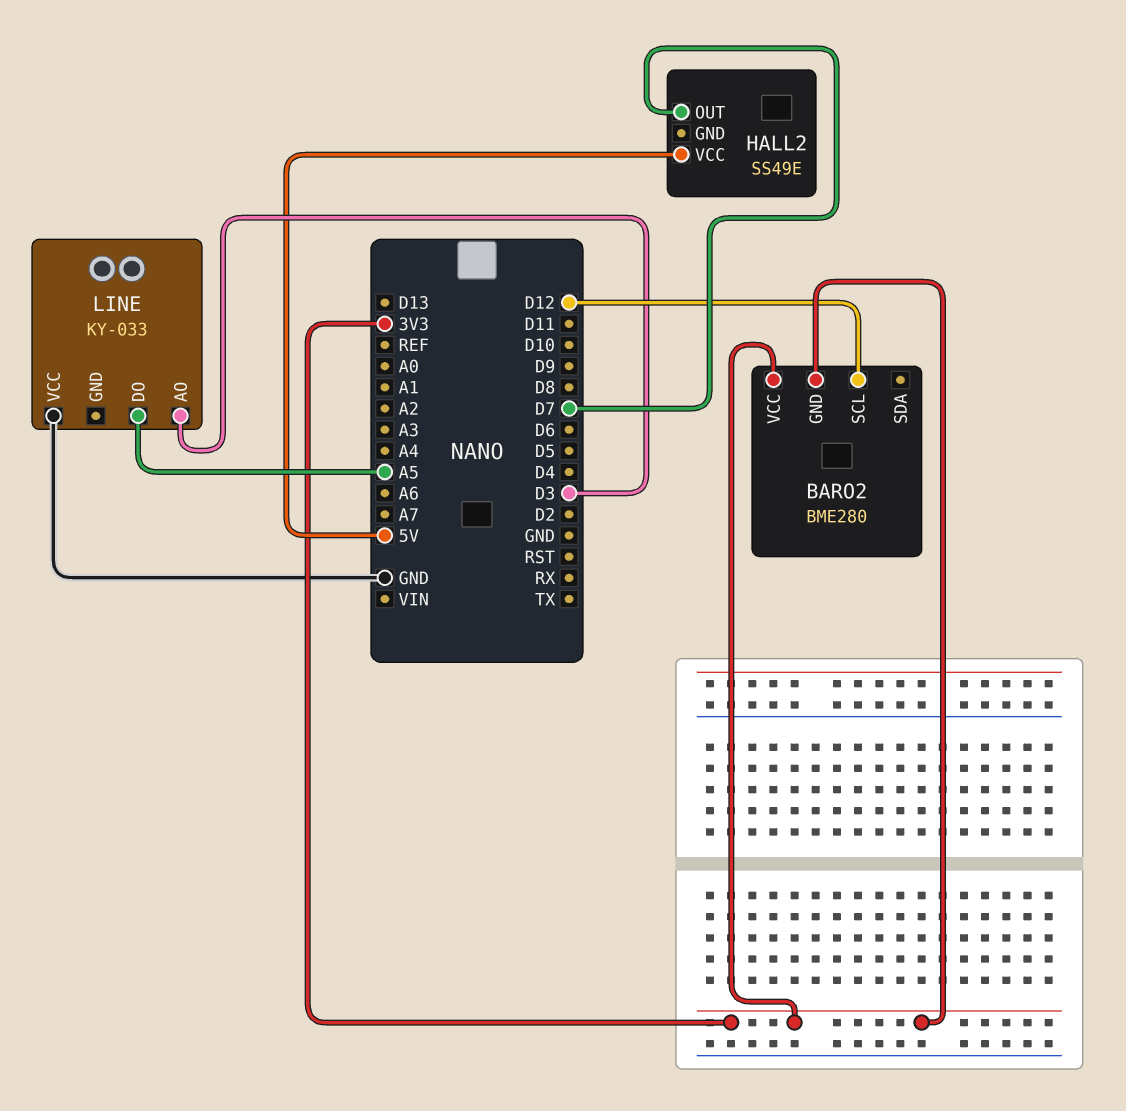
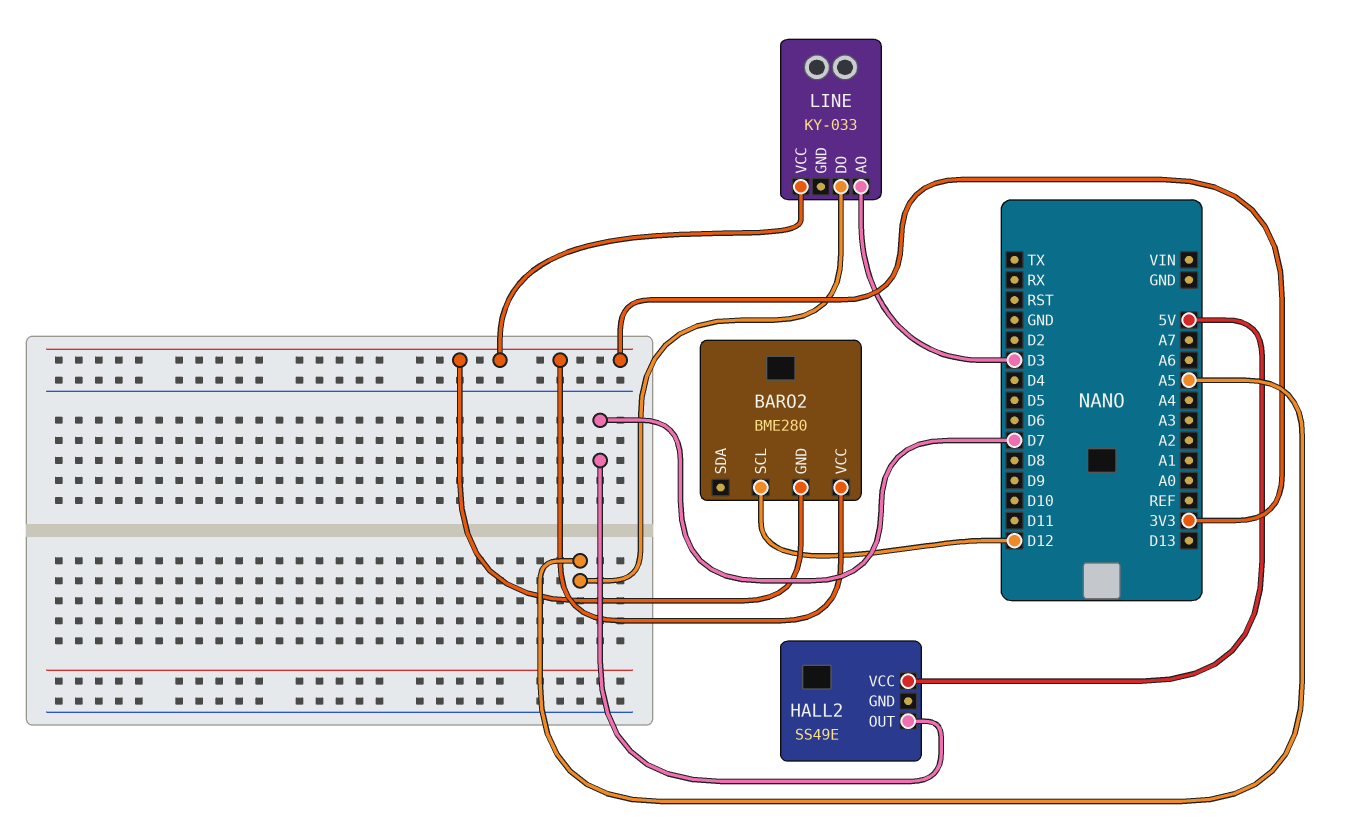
LINE pin VCC: GND -> 3V3

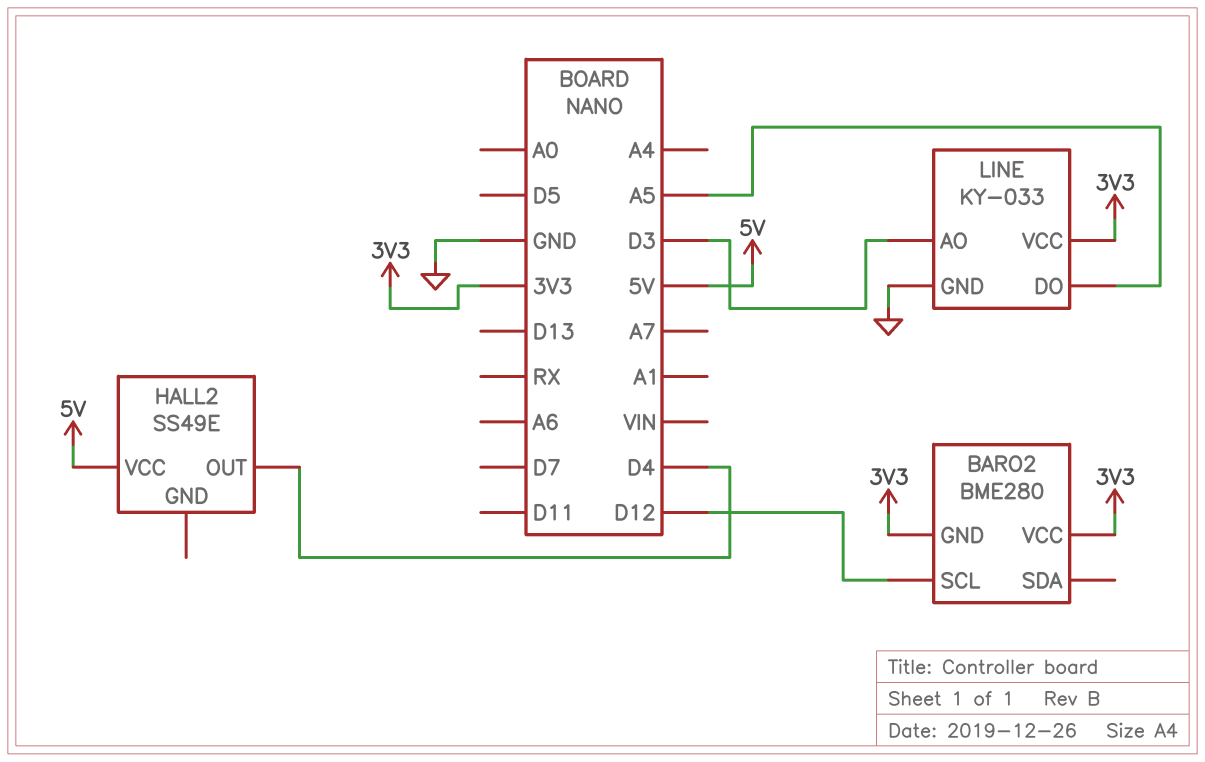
HALL2 pin OUT: D7 -> D4
LINE pin GND: none -> GND

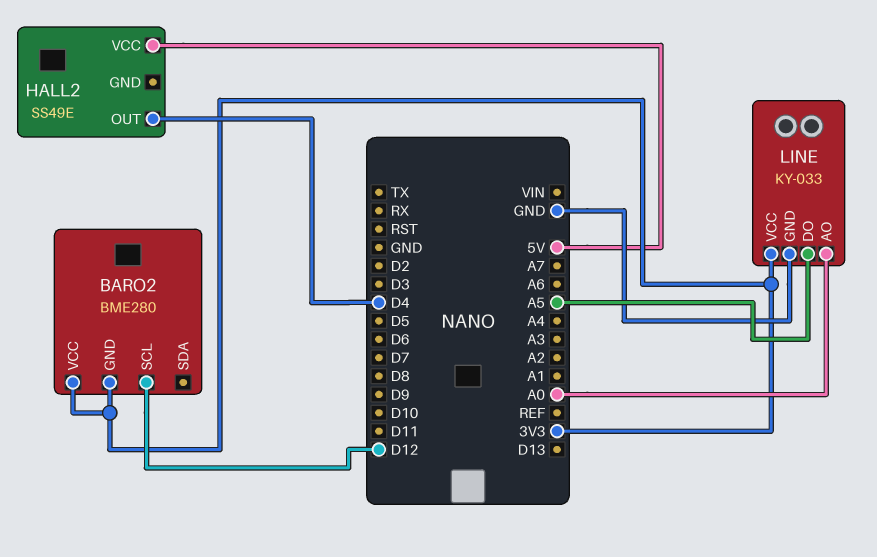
LINE pin AO: D3 -> A0

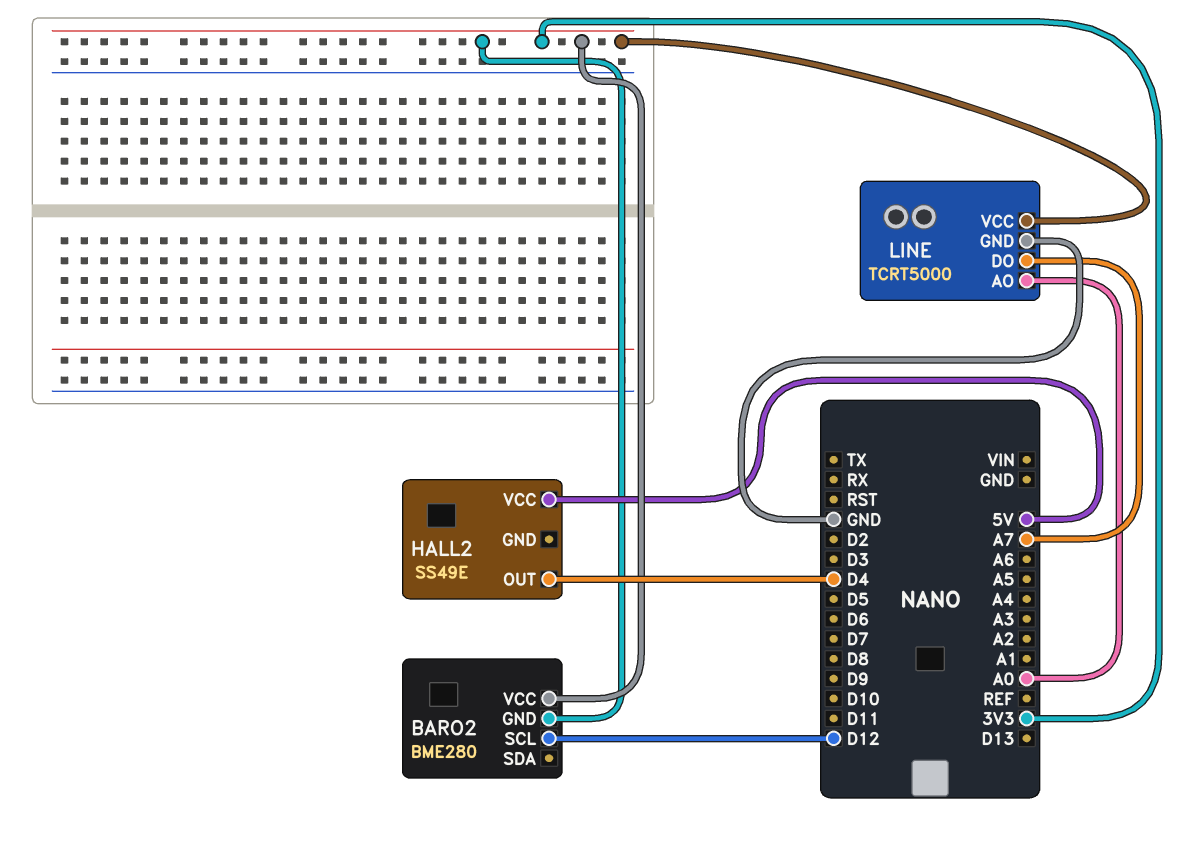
LINE: KY-033 -> TCRT5000
LINE pin DO: A5 -> A7

